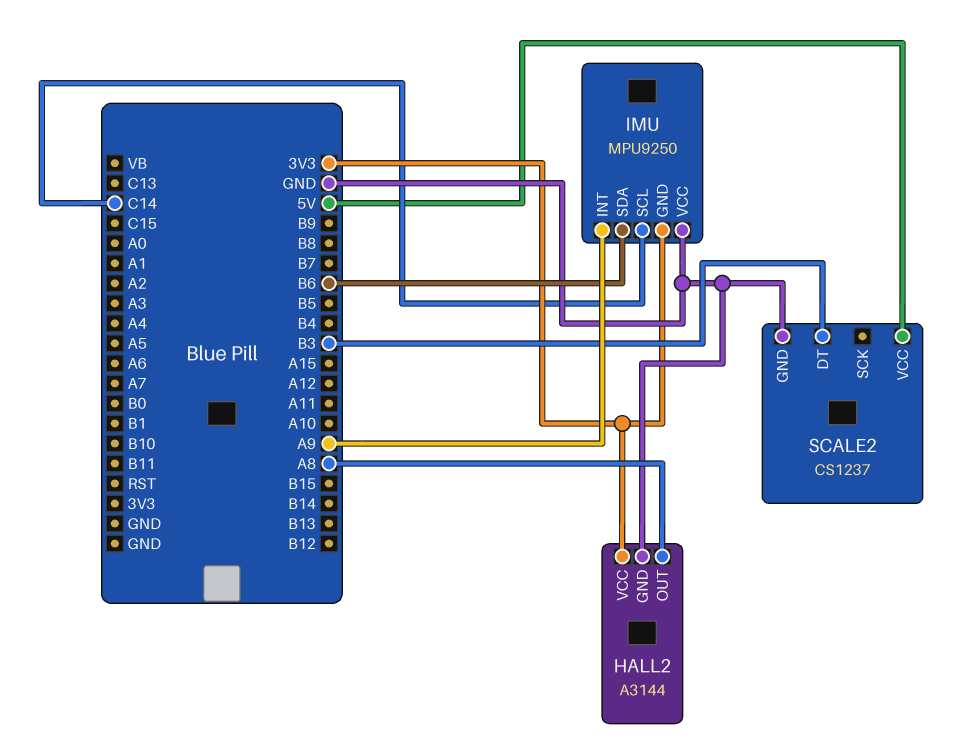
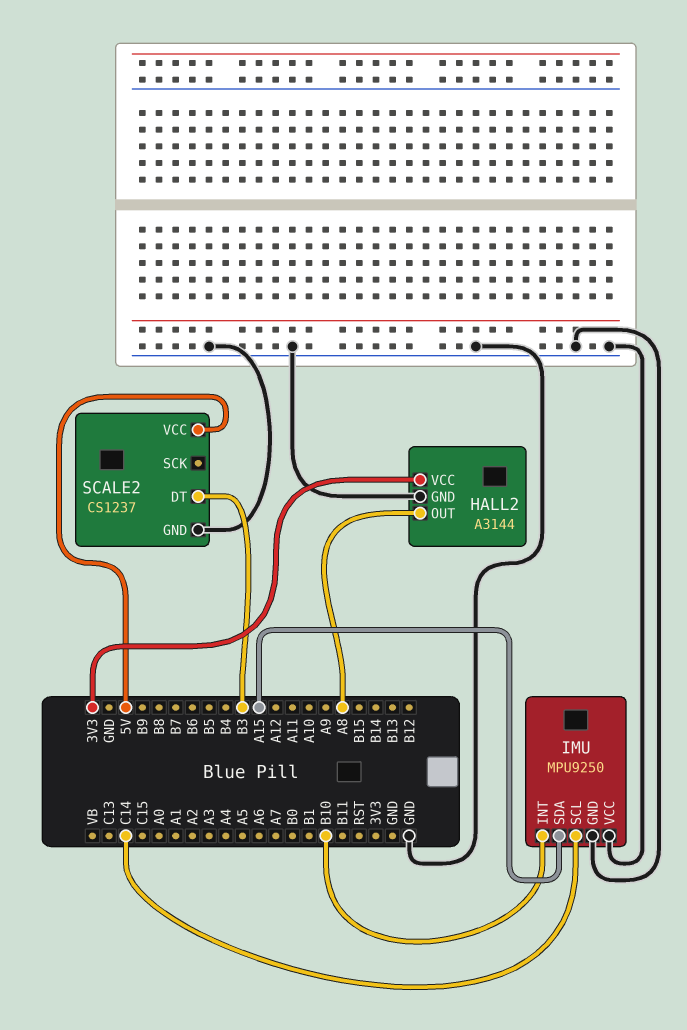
IMU pin GND: 3V3 -> GND
IMU pin INT: A9 -> B10
IMU pin SDA: B6 -> A15

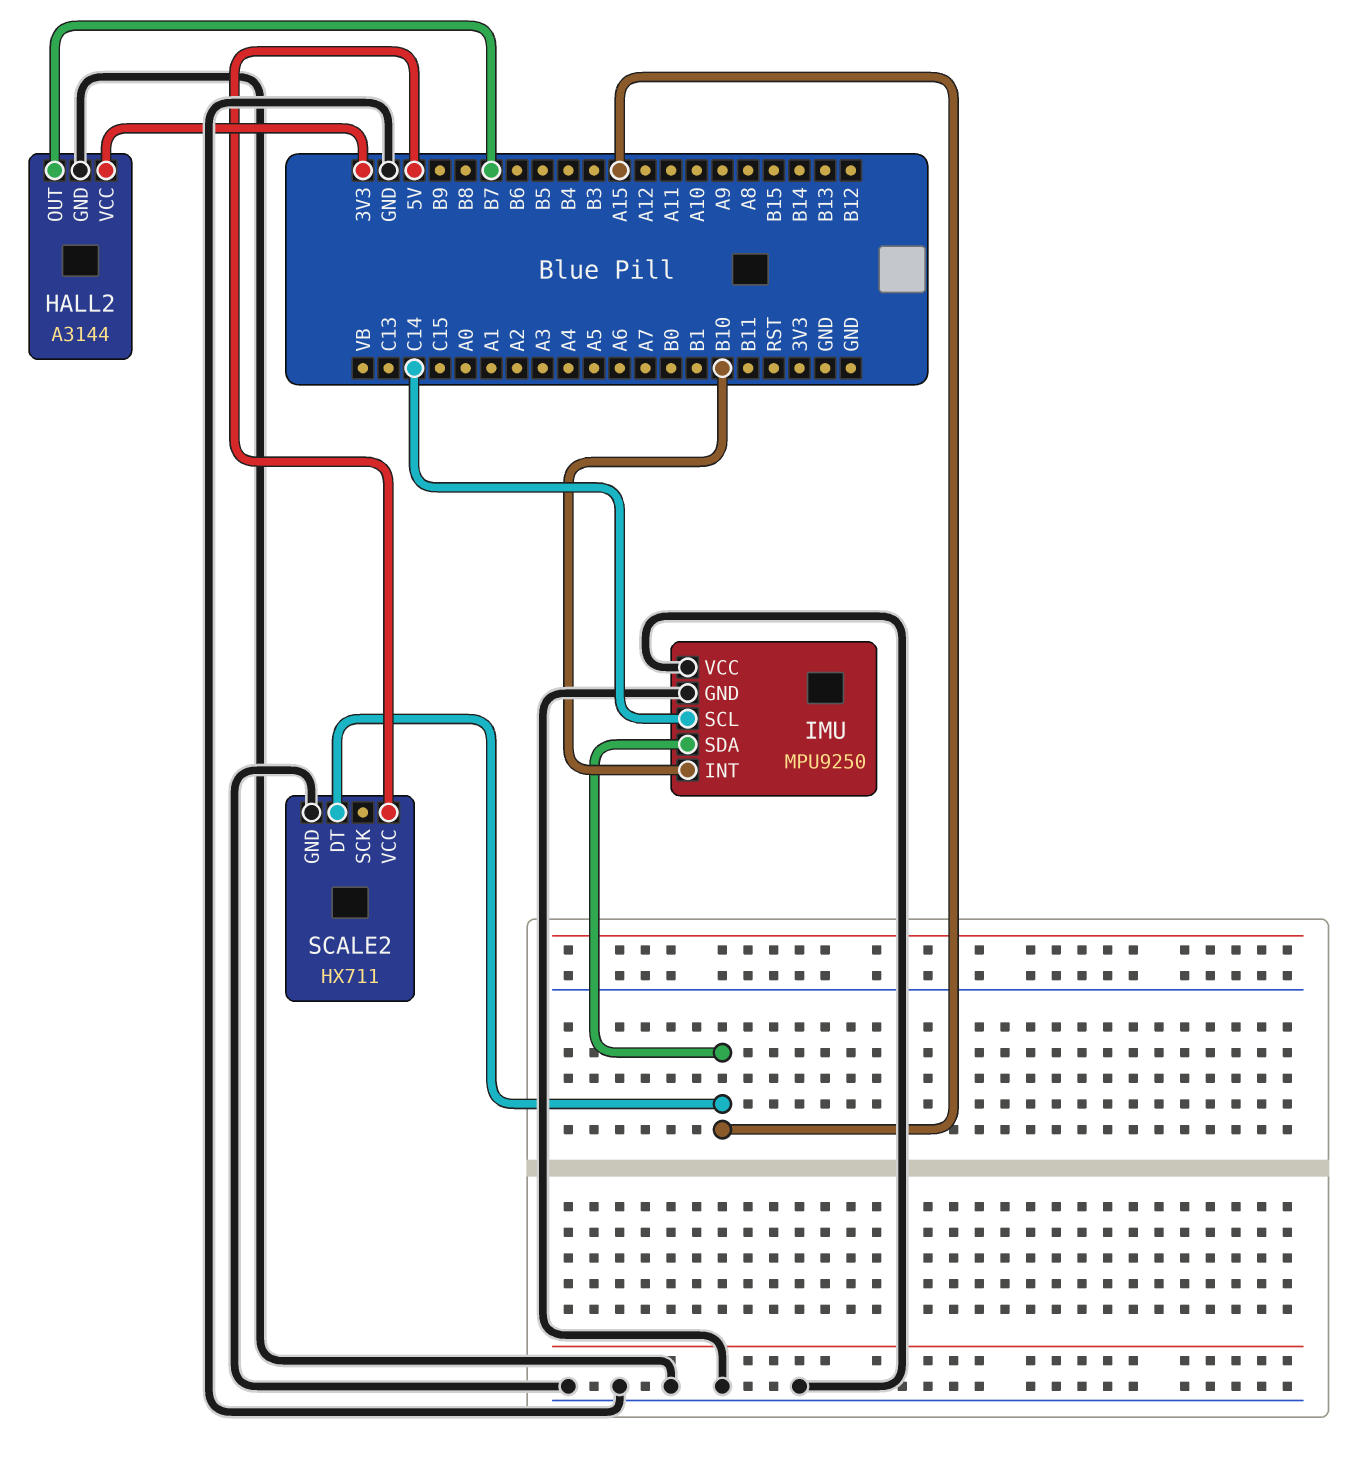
HALL2 pin OUT: A8 -> B7
SCALE2: CS1237 -> HX711
SCALE2 pin DT: B3 -> A15

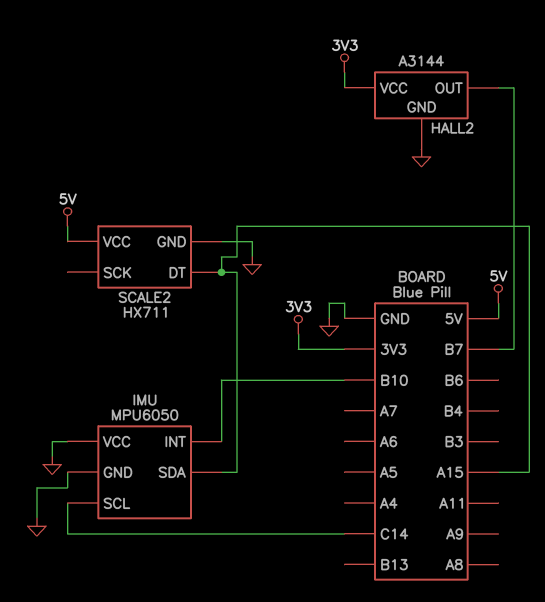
IMU: MPU9250 -> MPU6050

